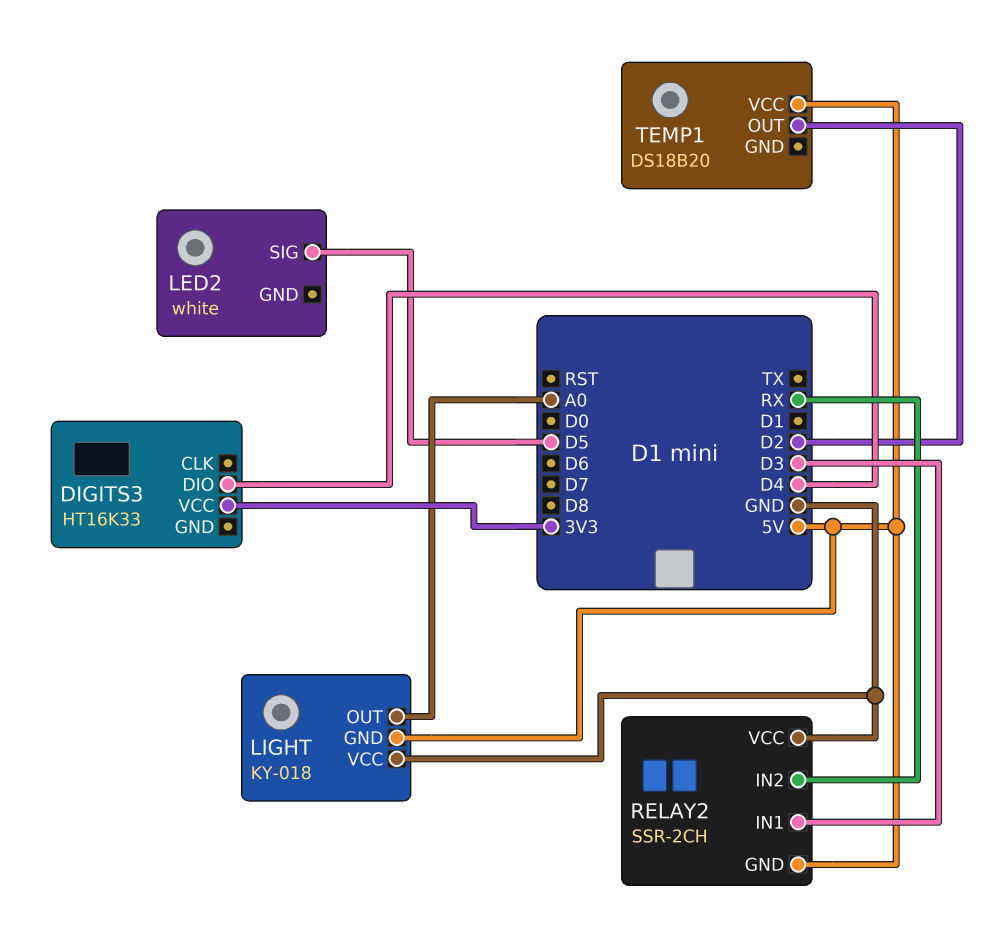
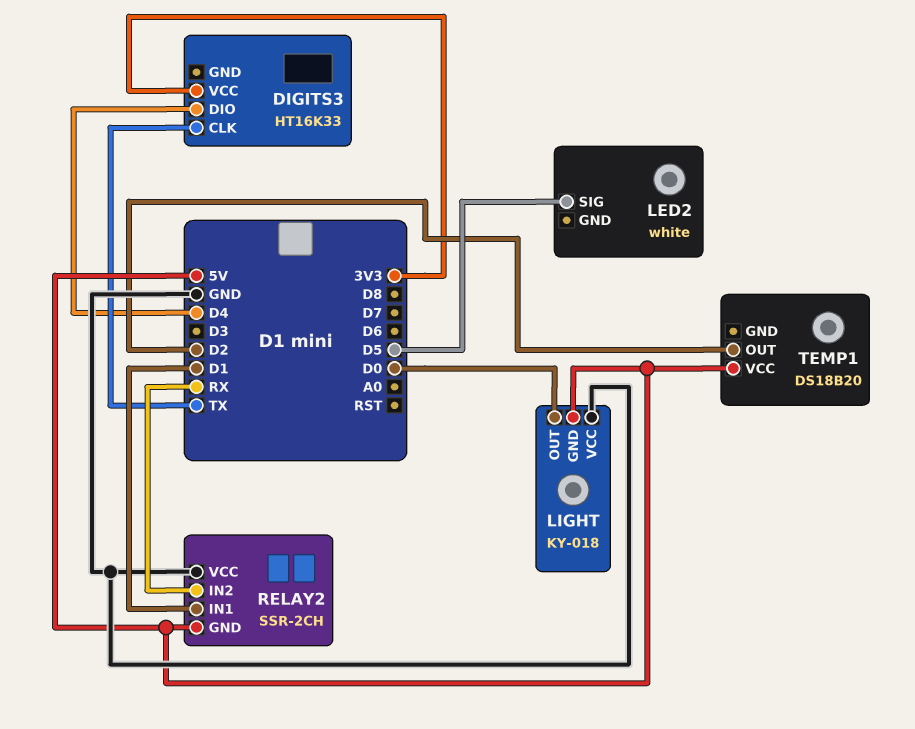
DIGITS3 pin CLK: none -> TX
LIGHT pin OUT: A0 -> D0
RELAY2 pin IN1: D3 -> D1

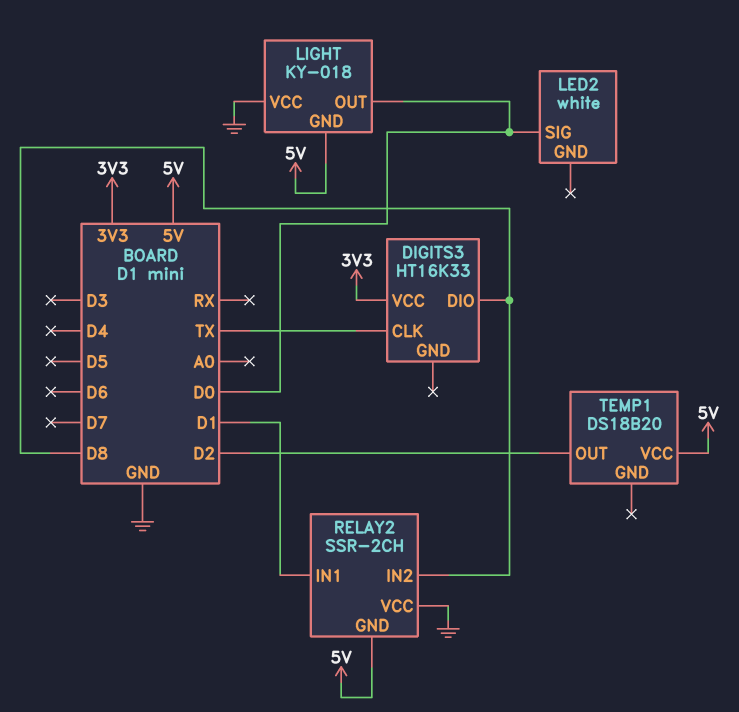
DIGITS3 pin DIO: D4 -> D8
LED2 pin SIG: D5 -> D0
RELAY2 pin IN2: RX -> D8

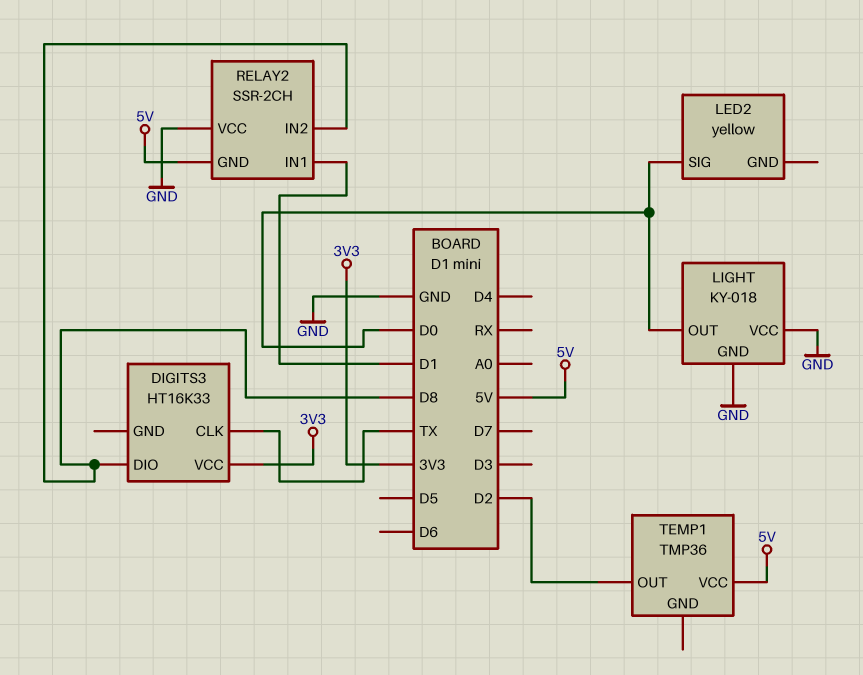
LED2: white -> yellow
LIGHT pin GND: 5V -> GND
TEMP1: DS18B20 -> TMP36

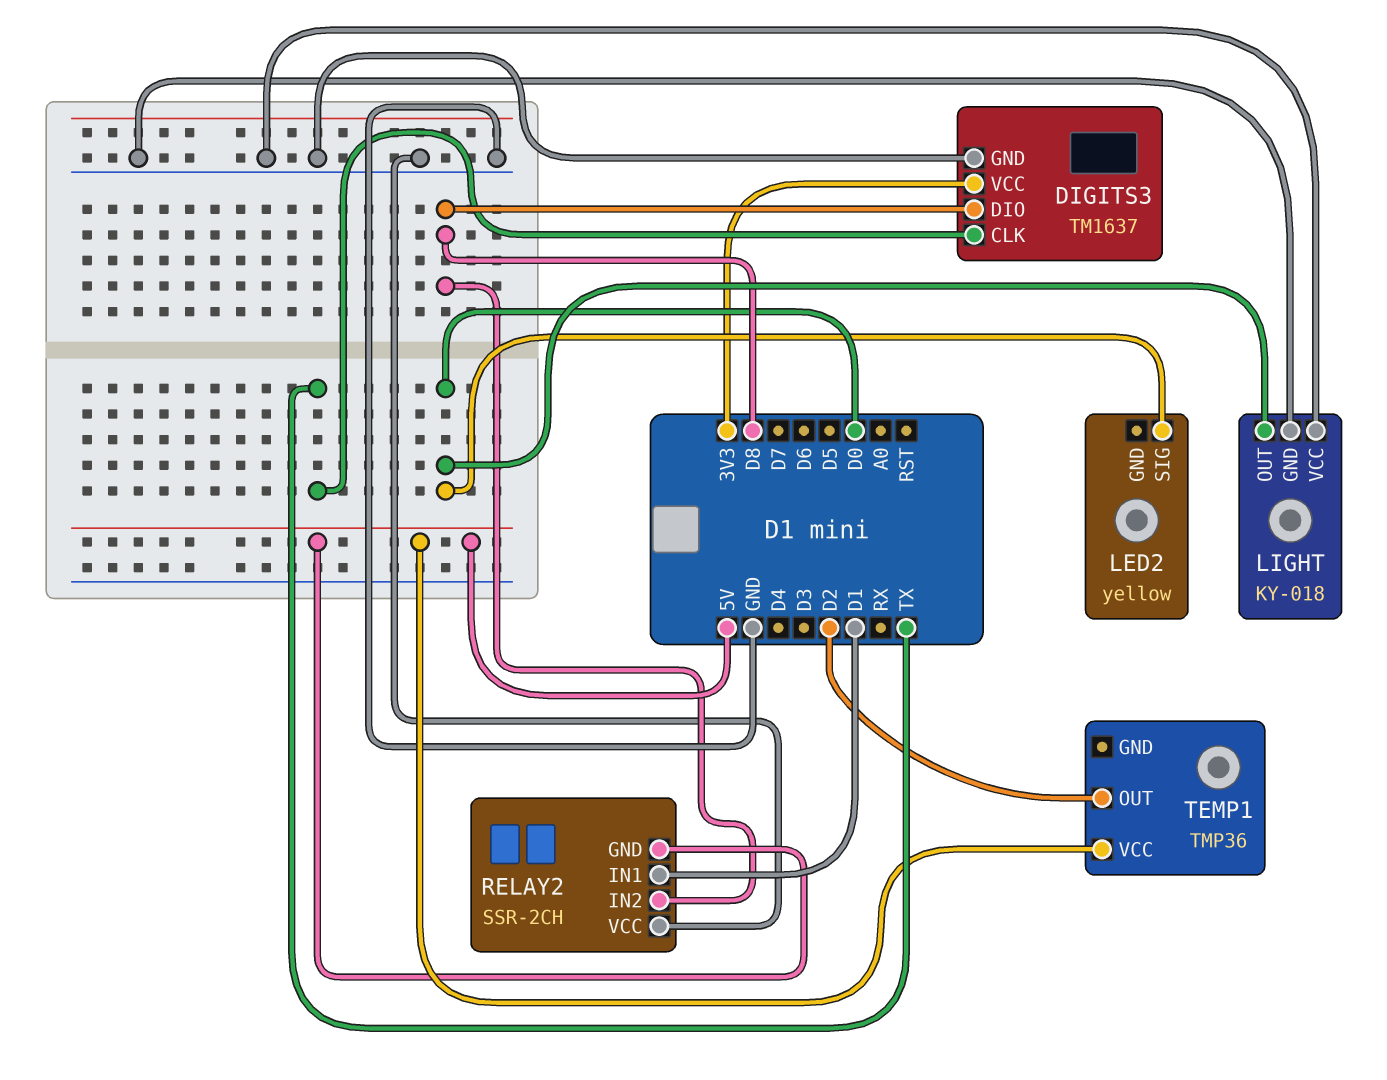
DIGITS3: HT16K33 -> TM1637
DIGITS3 pin GND: none -> GND

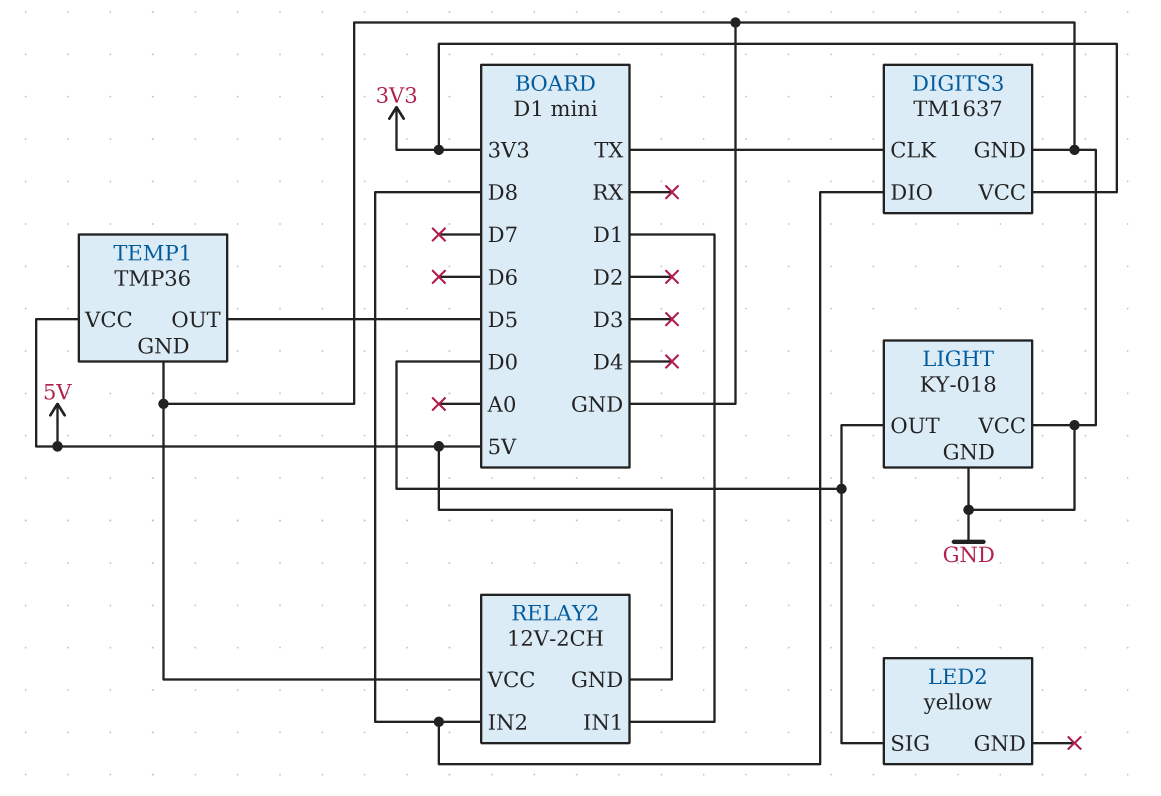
RELAY2: SSR-2CH -> 12V-2CH
TEMP1 pin GND: none -> GND
TEMP1 pin OUT: D2 -> D5

